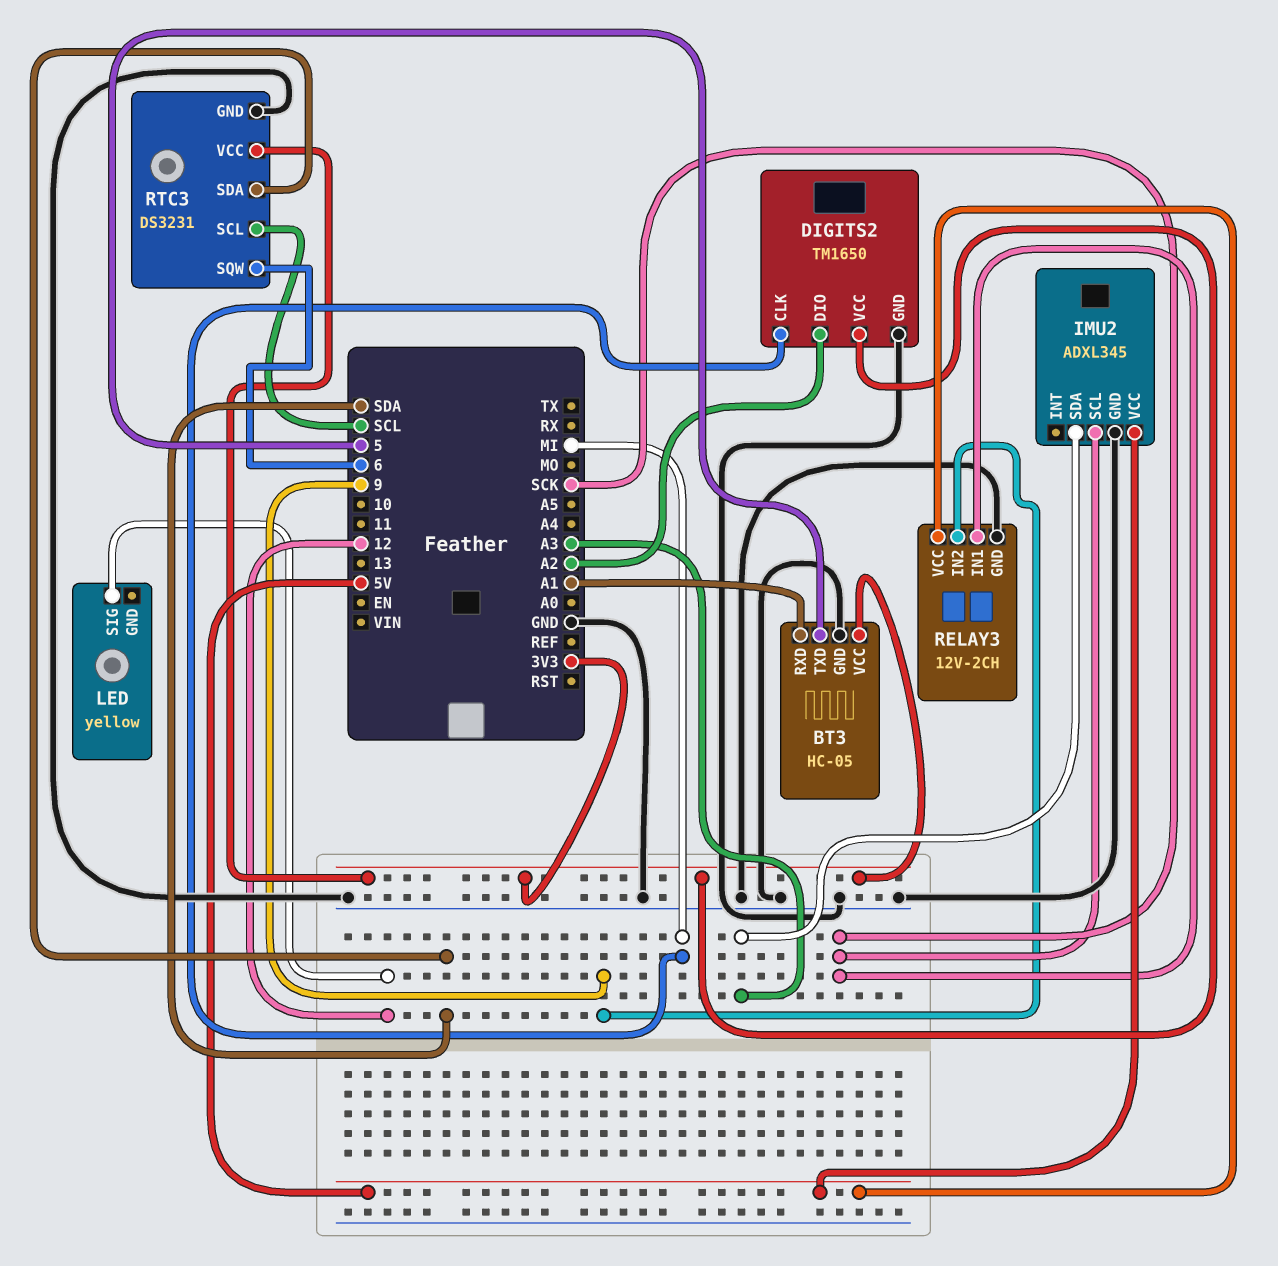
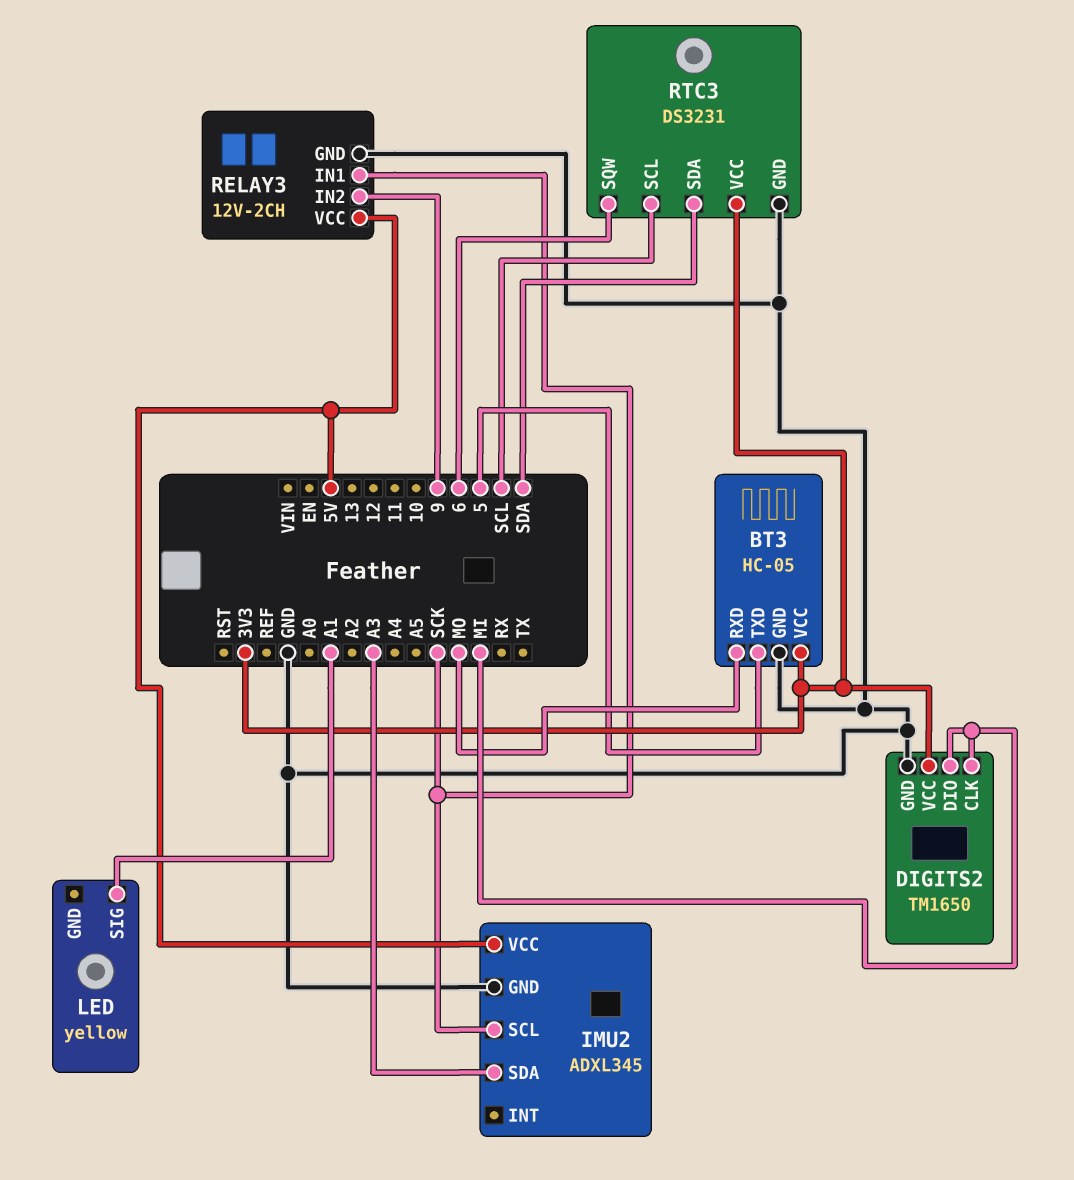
BT3 pin RXD: A1 -> MO
DIGITS2 pin DIO: A2 -> MI
LED pin SIG: 12 -> A1

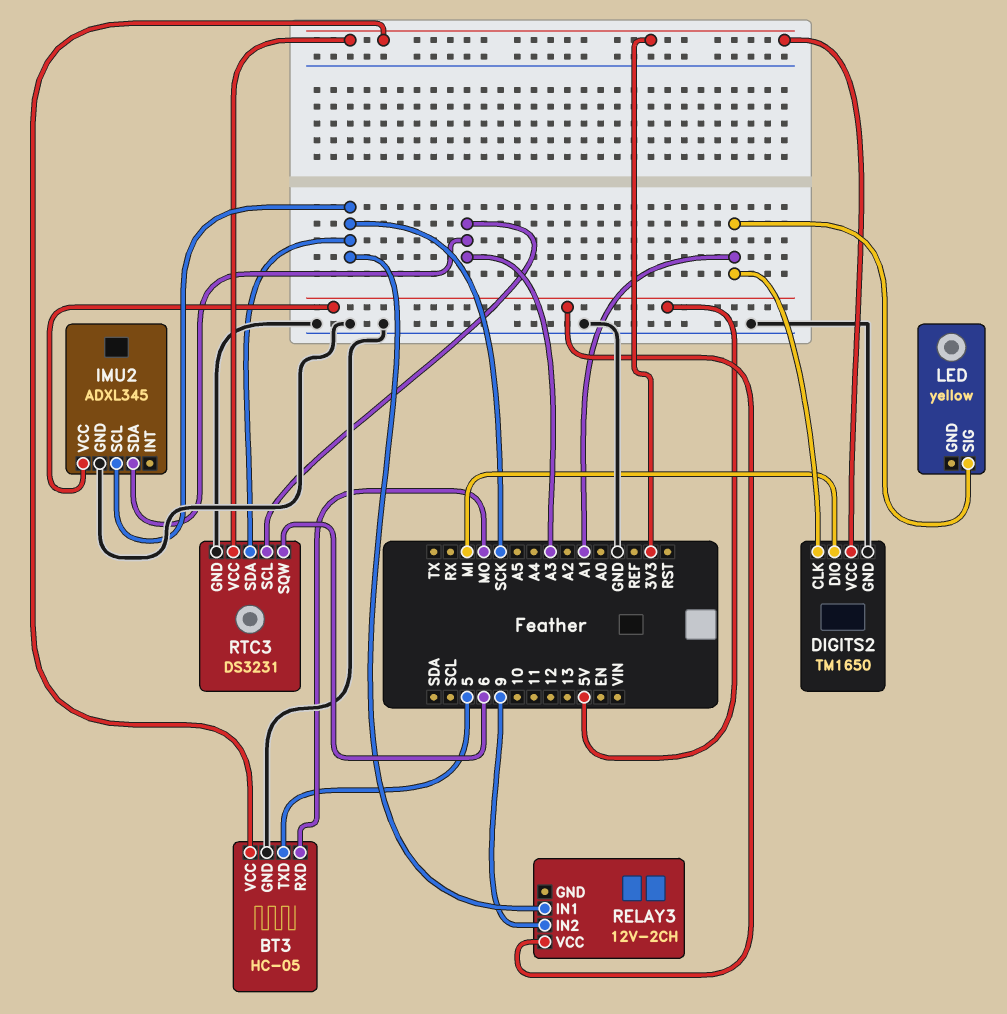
DIGITS2 pin CLK: MI -> A1
RELAY3 pin GND: GND -> none
RTC3 pin SCL: SCL -> A3
RTC3 pin SDA: SDA -> SCK

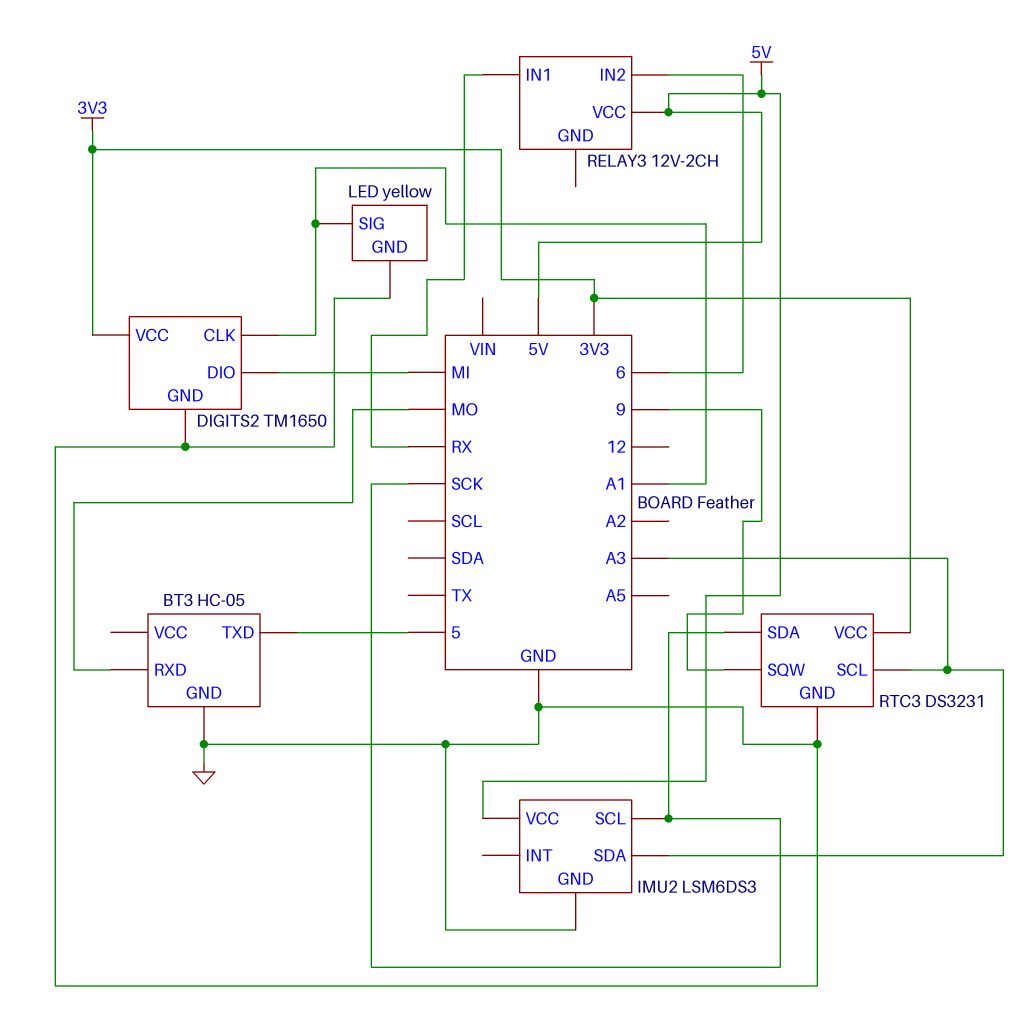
BT3 pin VCC: 3V3 -> none
IMU2: ADXL345 -> LSM6DS3
LED pin GND: none -> GND
RELAY3 pin IN1: SCK -> RX
RELAY3 pin IN2: 9 -> 6
RTC3 pin SQW: 6 -> 9

